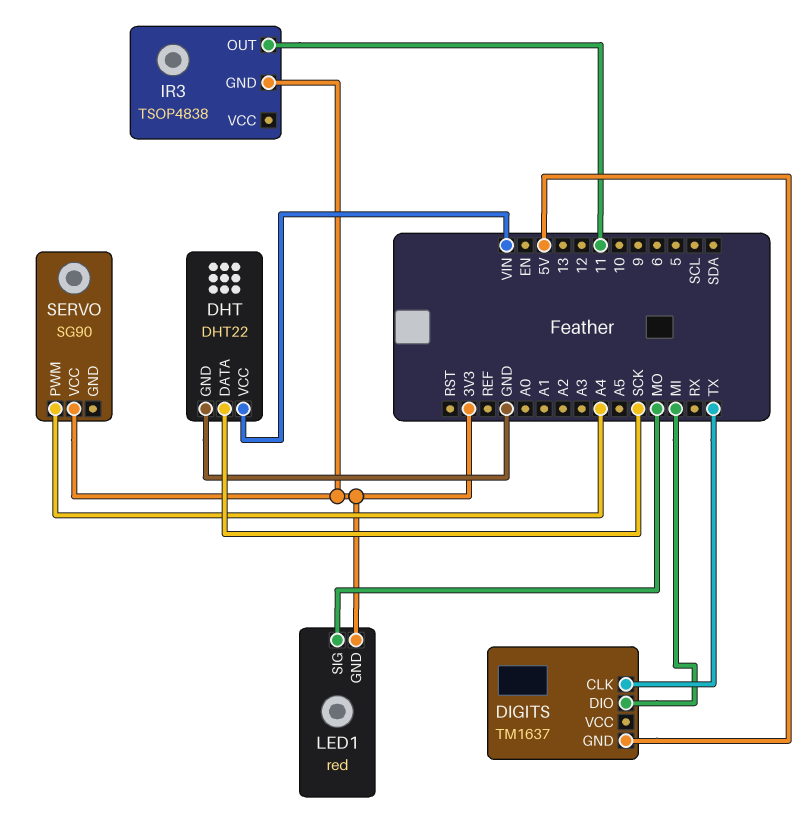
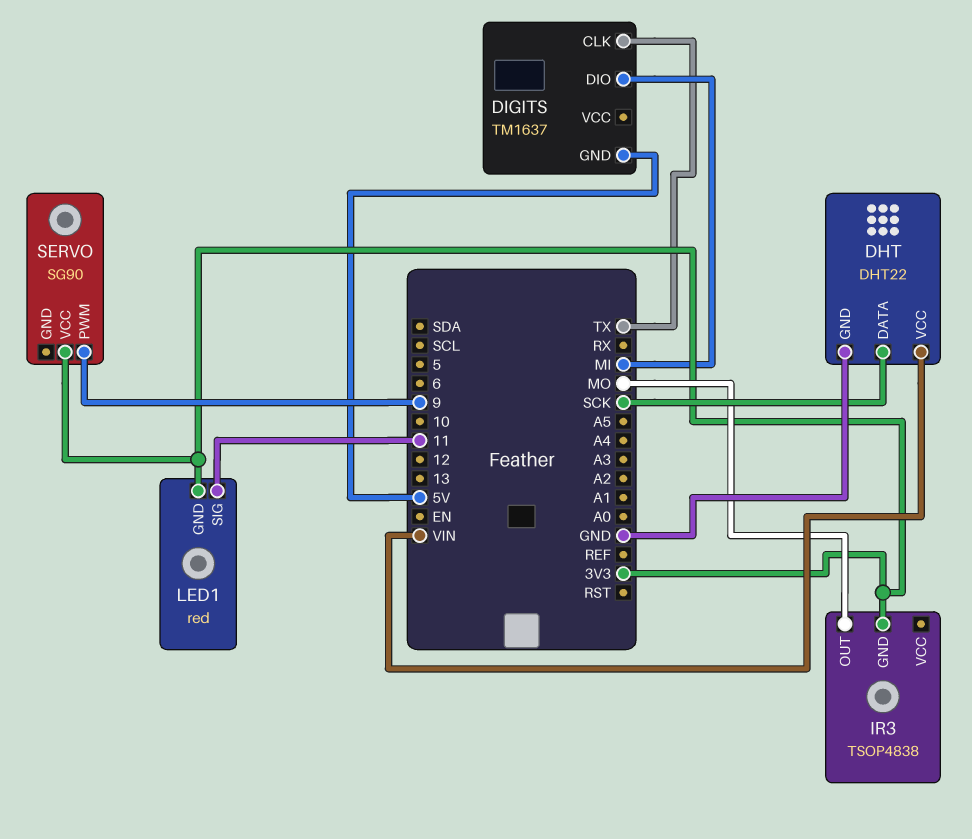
IR3 pin OUT: 11 -> MO
LED1 pin SIG: MO -> 11
SERVO pin PWM: A4 -> 9

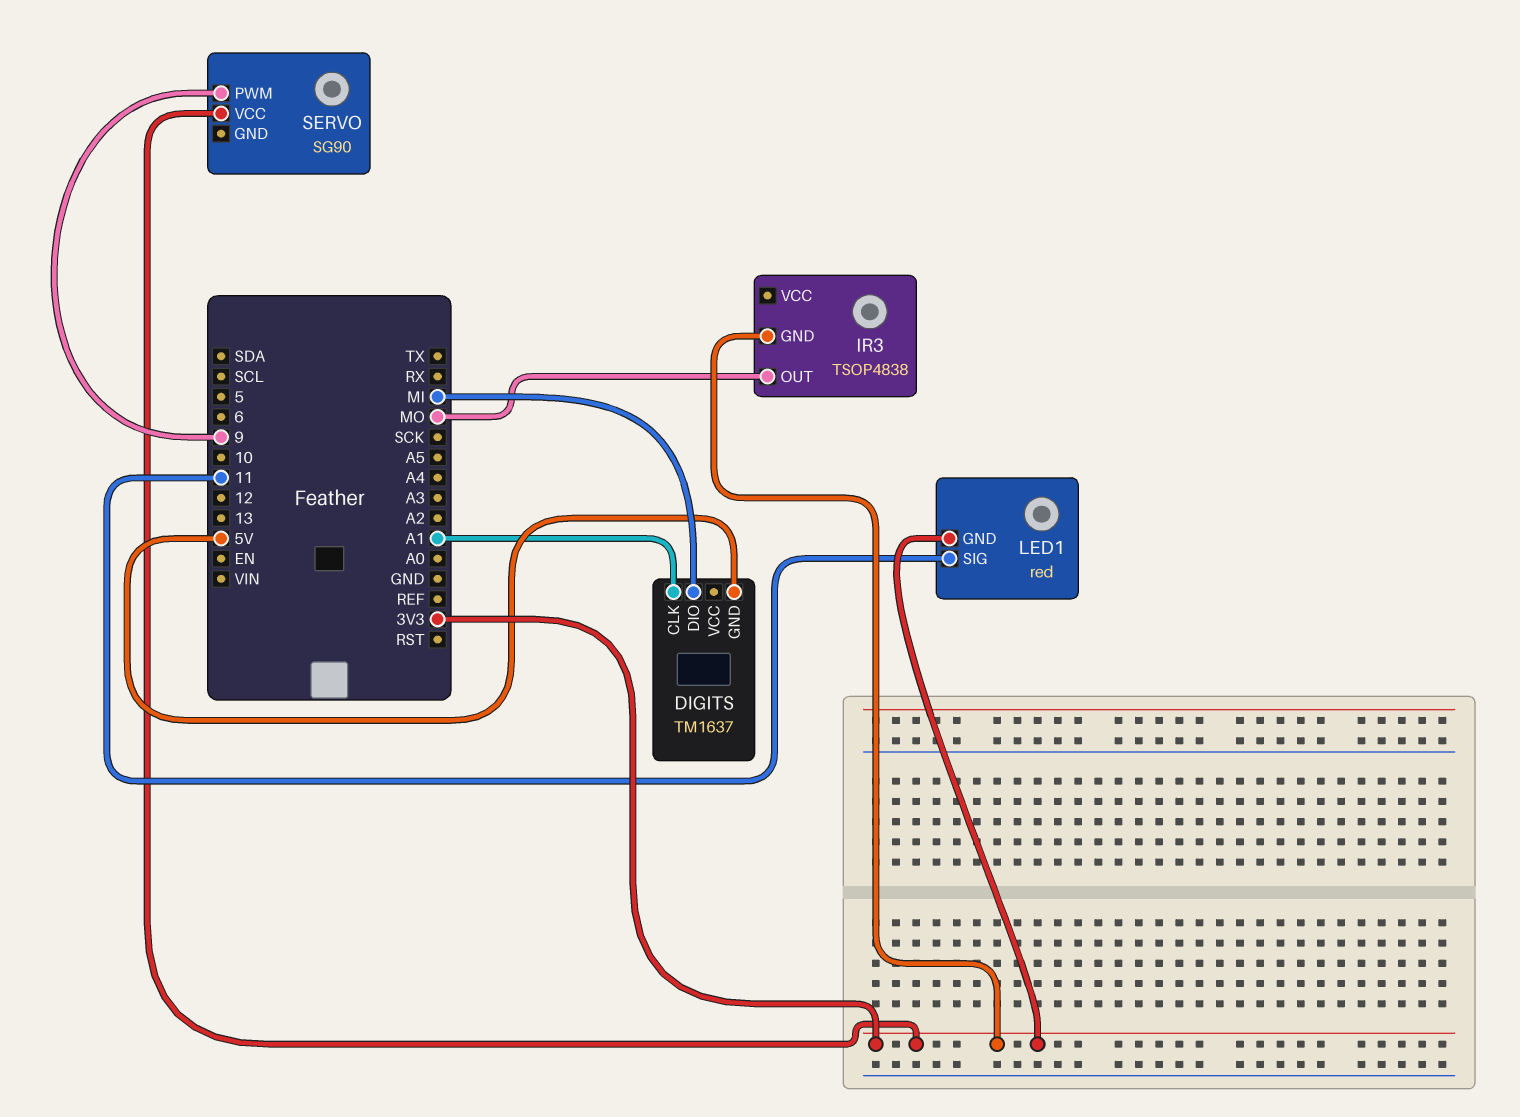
DHT: DHT22 -> none
DHT pin DATA: SCK -> none
DHT pin GND: GND -> none
DHT pin VCC: VIN -> none
DIGITS pin CLK: TX -> A1

